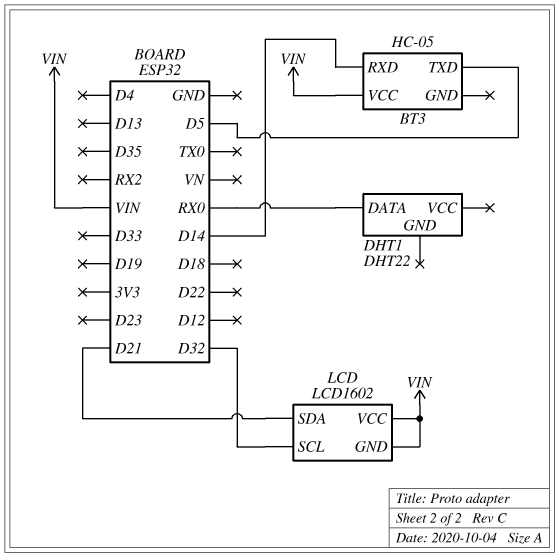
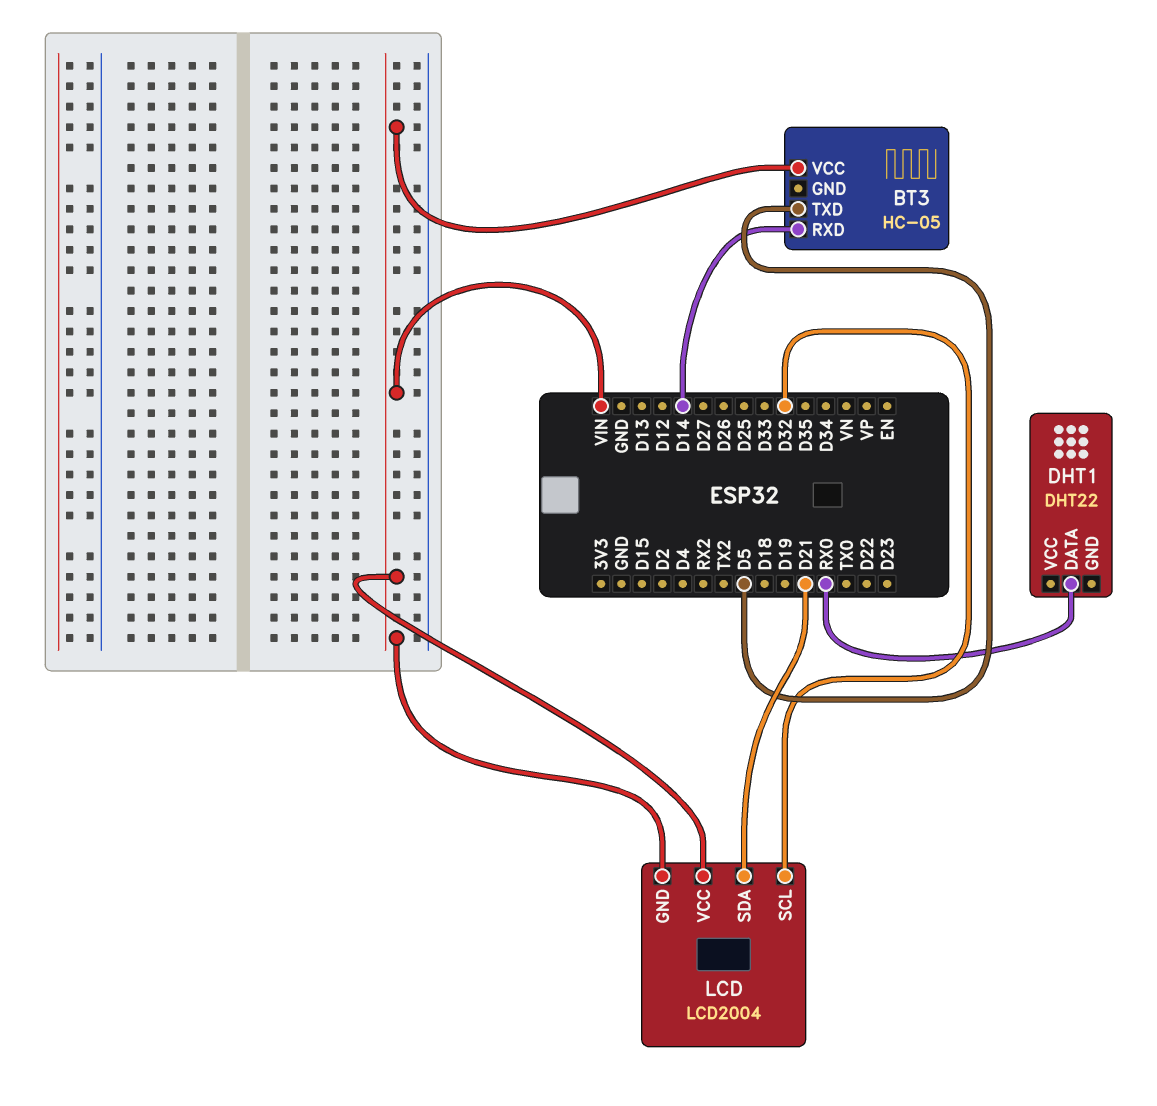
LCD: LCD1602 -> LCD2004

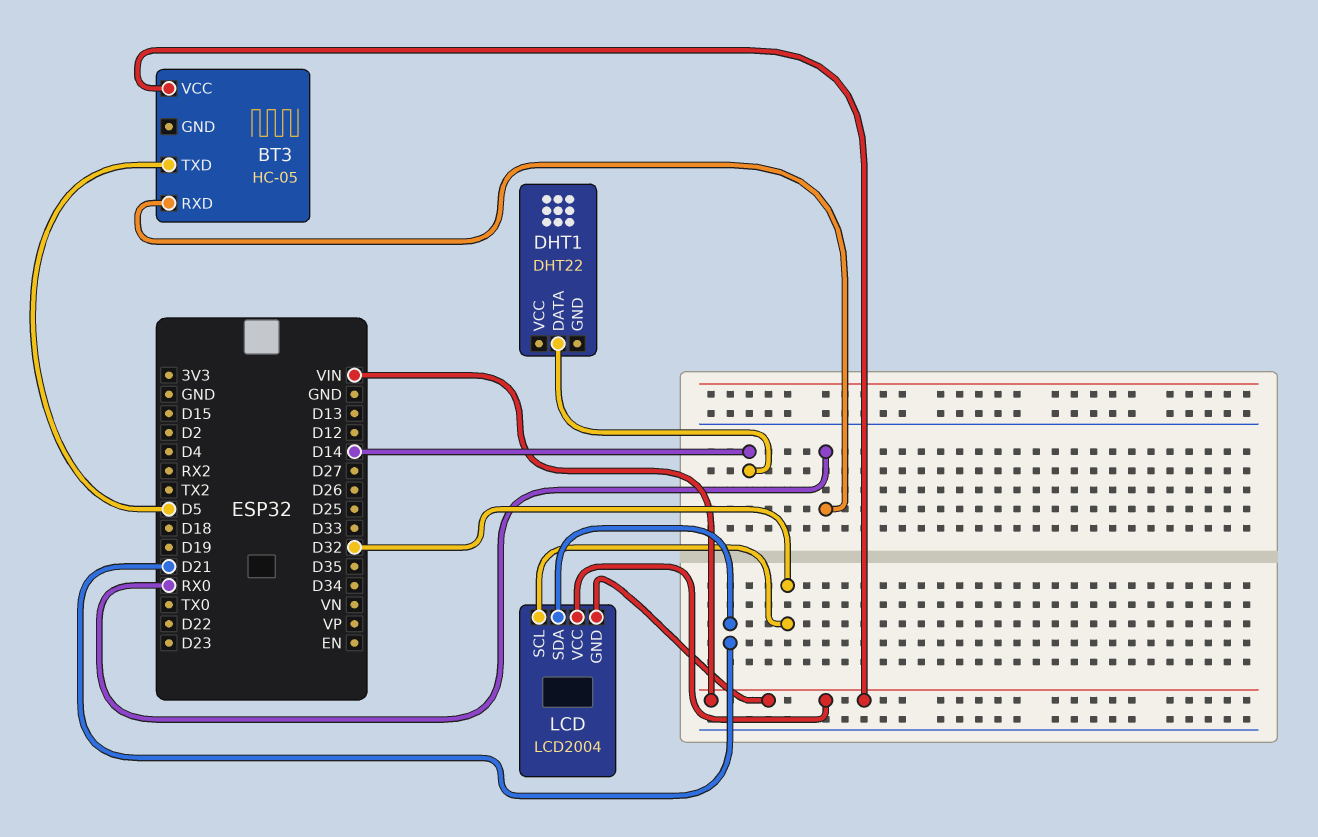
BT3 pin RXD: D14 -> RX0
DHT1 pin DATA: RX0 -> D14

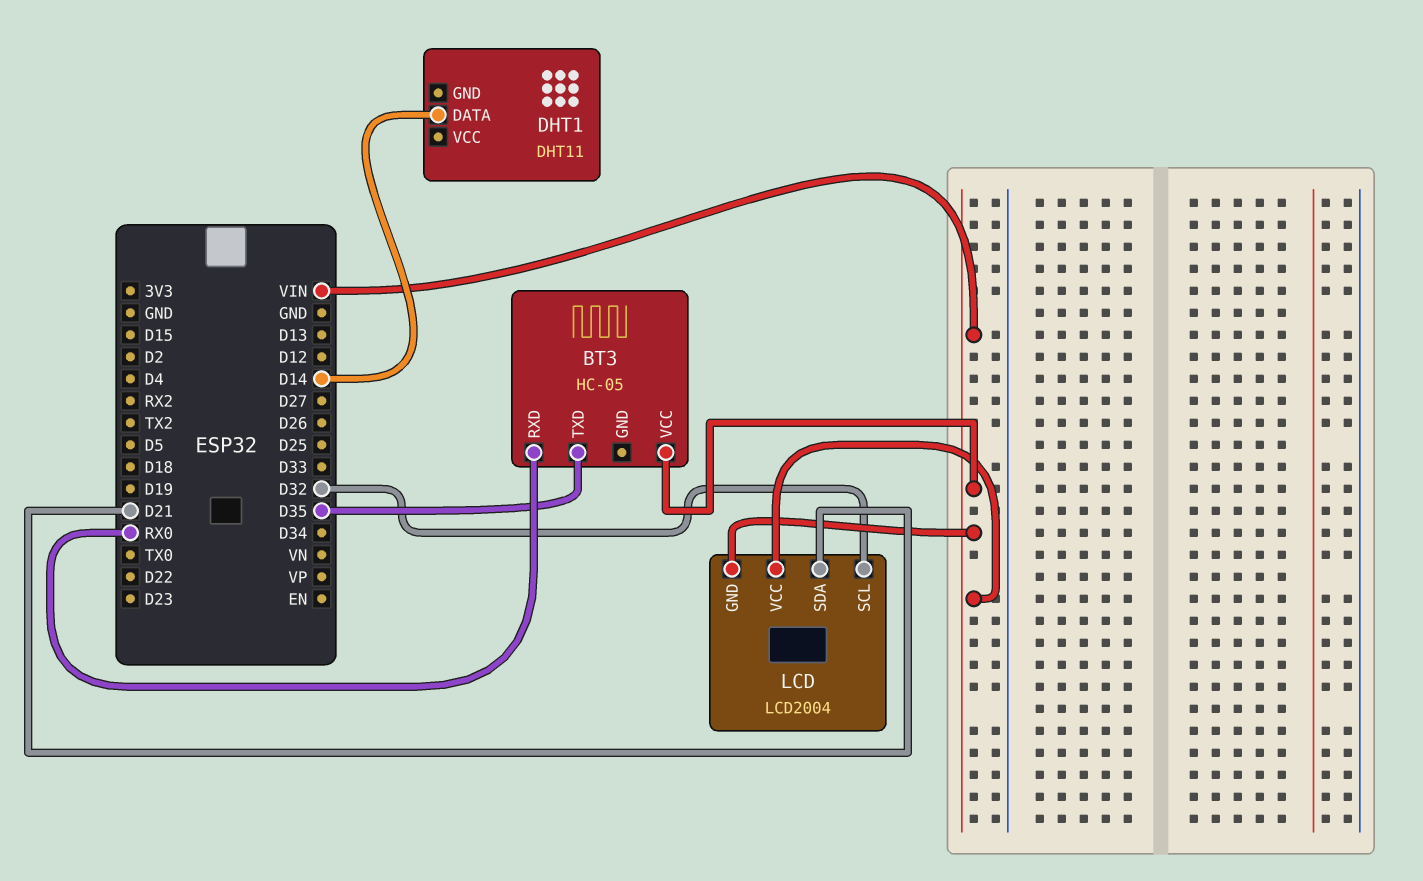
BT3 pin TXD: D5 -> D35
DHT1: DHT22 -> DHT11

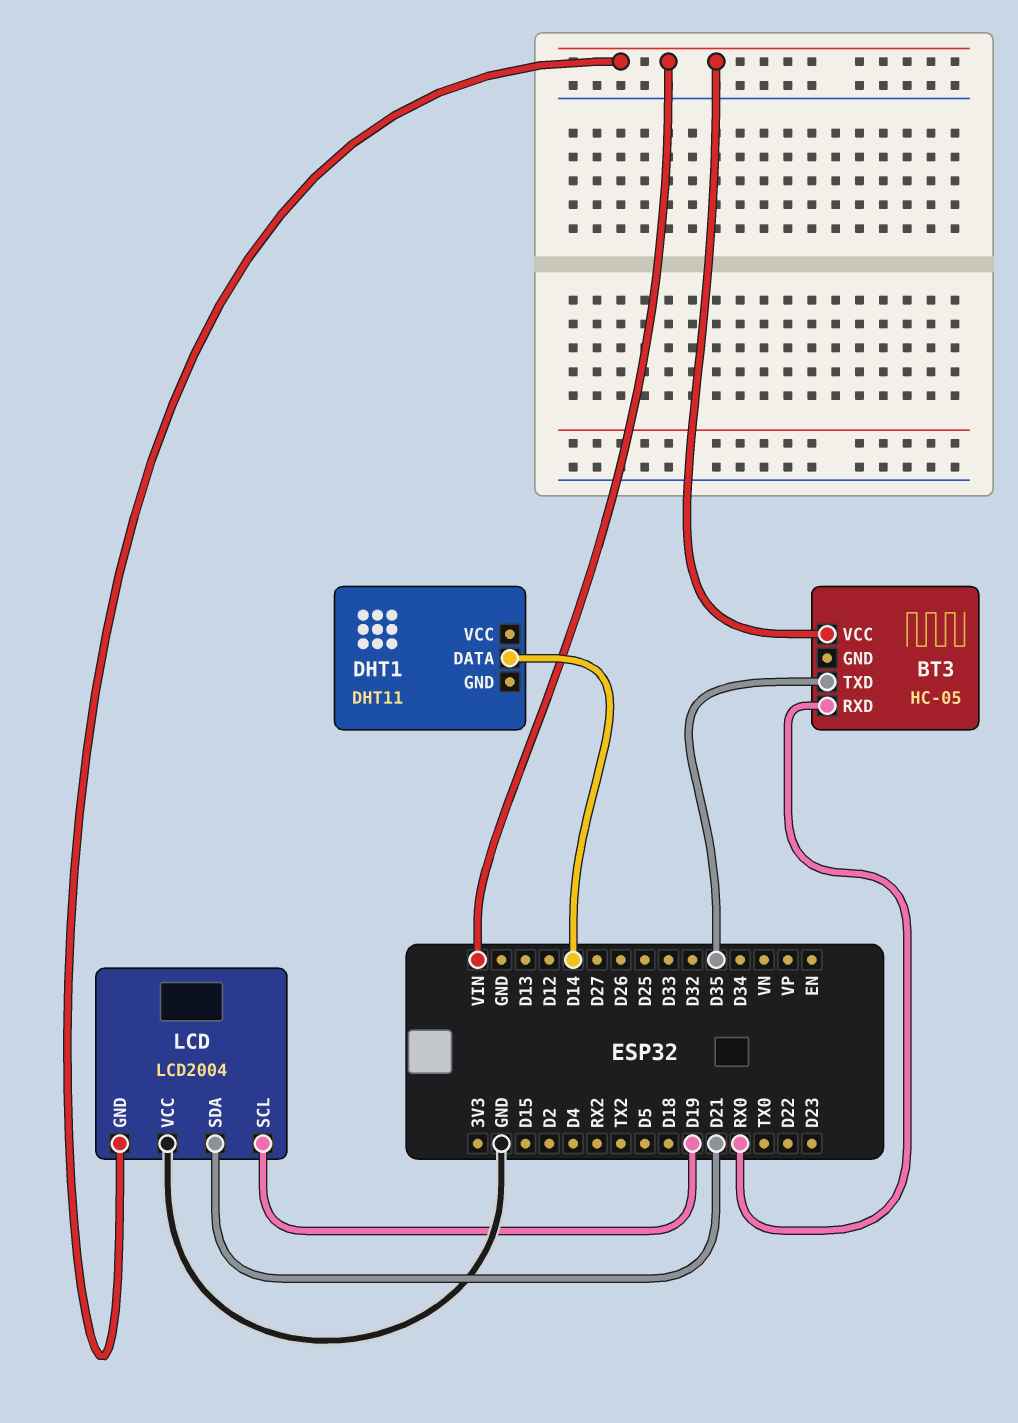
LCD pin SCL: D32 -> D19
LCD pin VCC: VIN -> GND

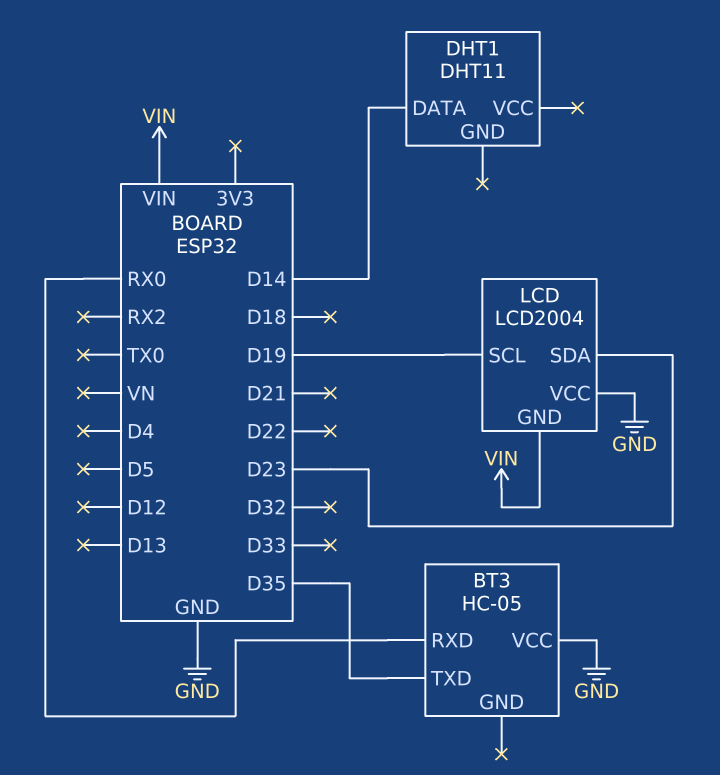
BT3 pin VCC: VIN -> GND
LCD pin SDA: D21 -> D23

